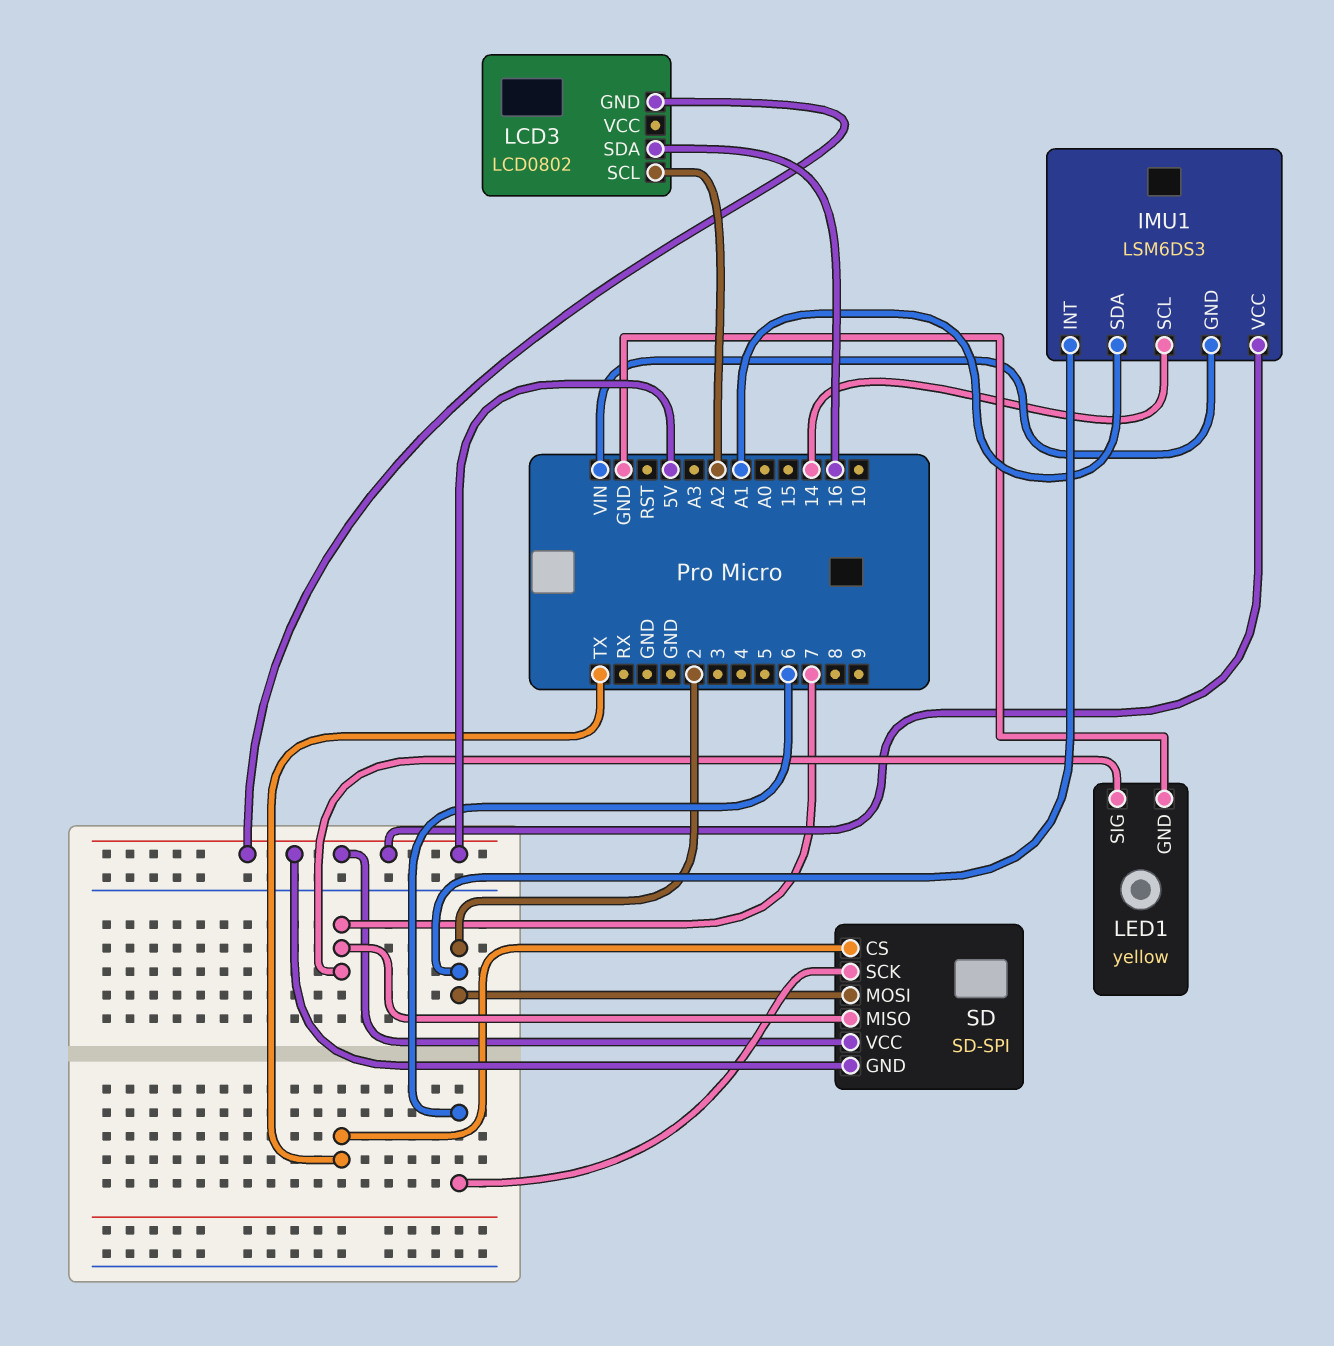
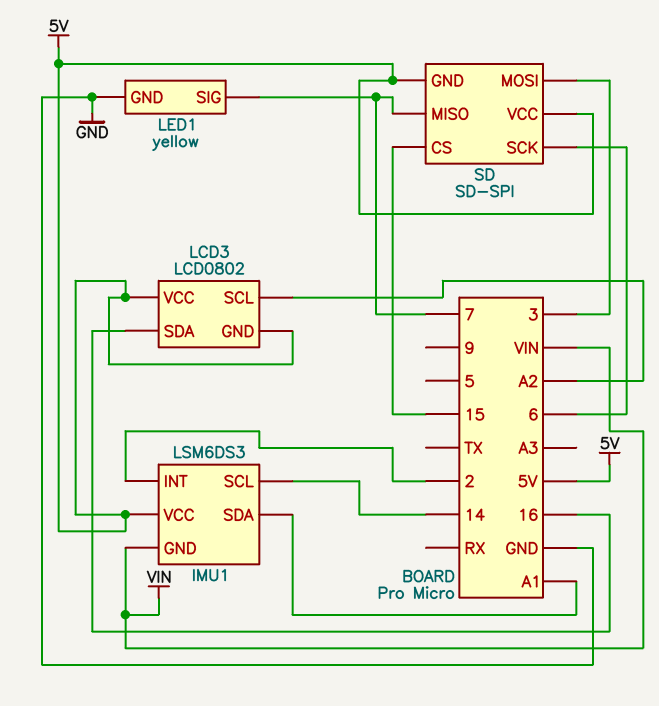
LCD3 pin VCC: none -> 5V
SD pin CS: TX -> 15
SD pin MOSI: 2 -> 3

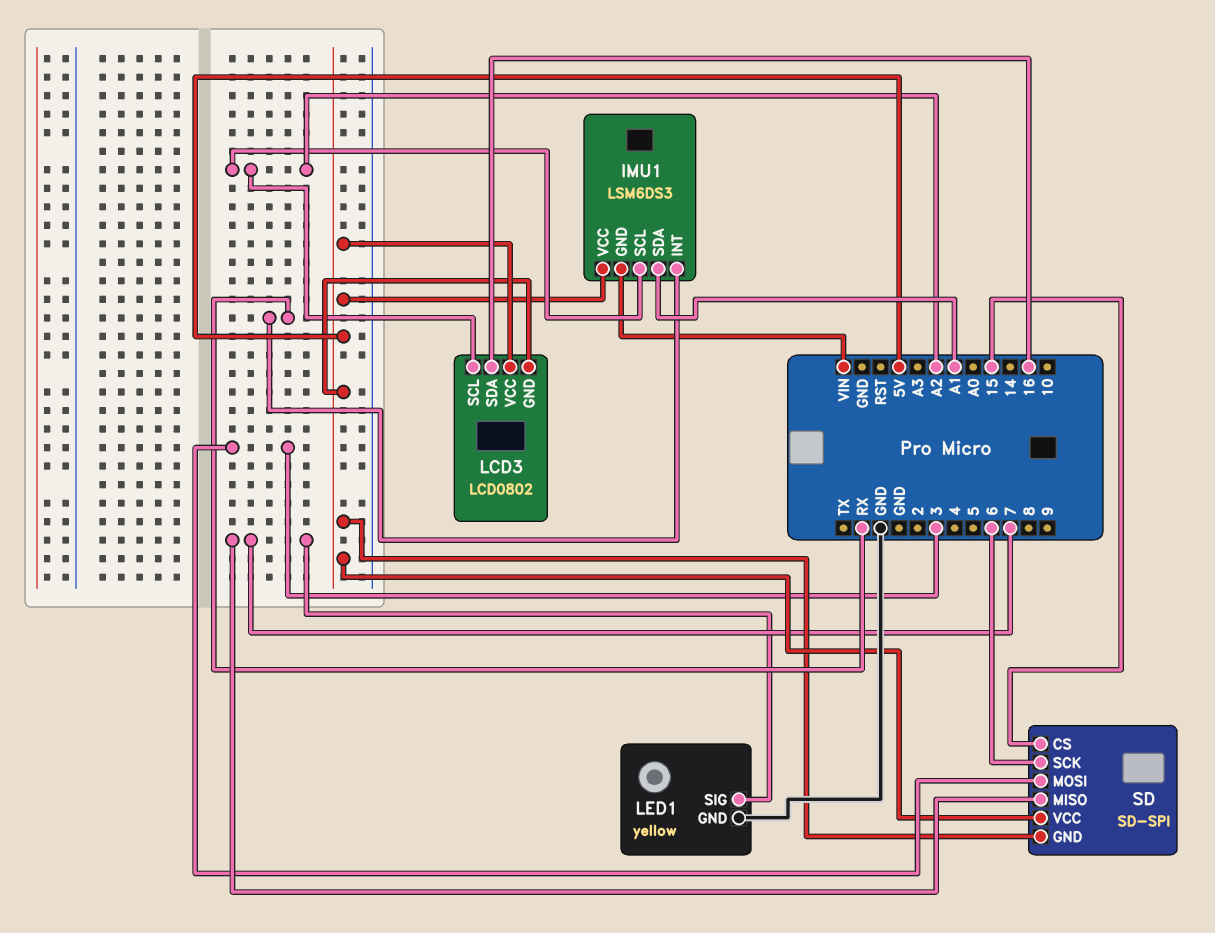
IMU1 pin INT: 2 -> RX
IMU1 pin SCL: 14 -> A2

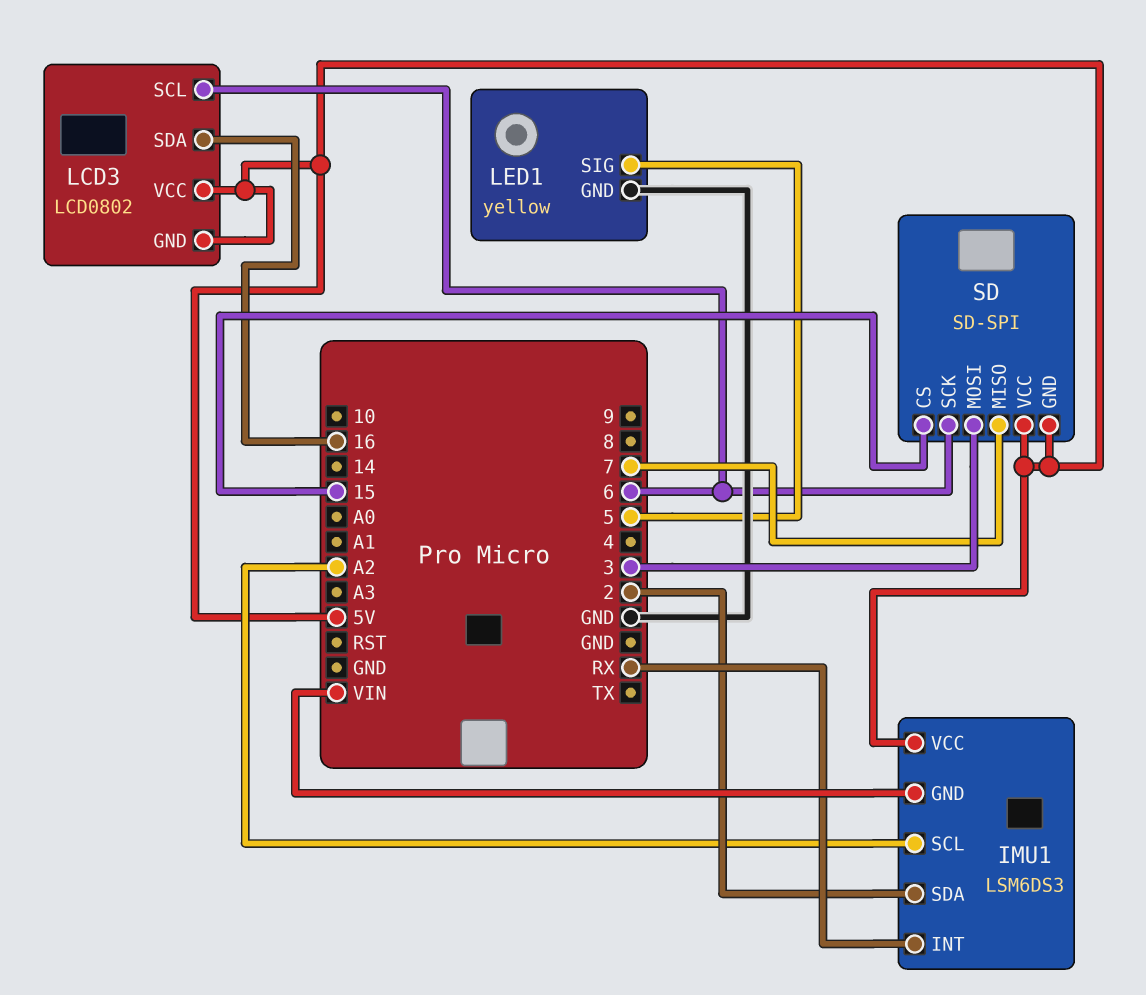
IMU1 pin SDA: A1 -> 2
LCD3 pin SCL: A2 -> 6
LED1 pin SIG: 7 -> 5

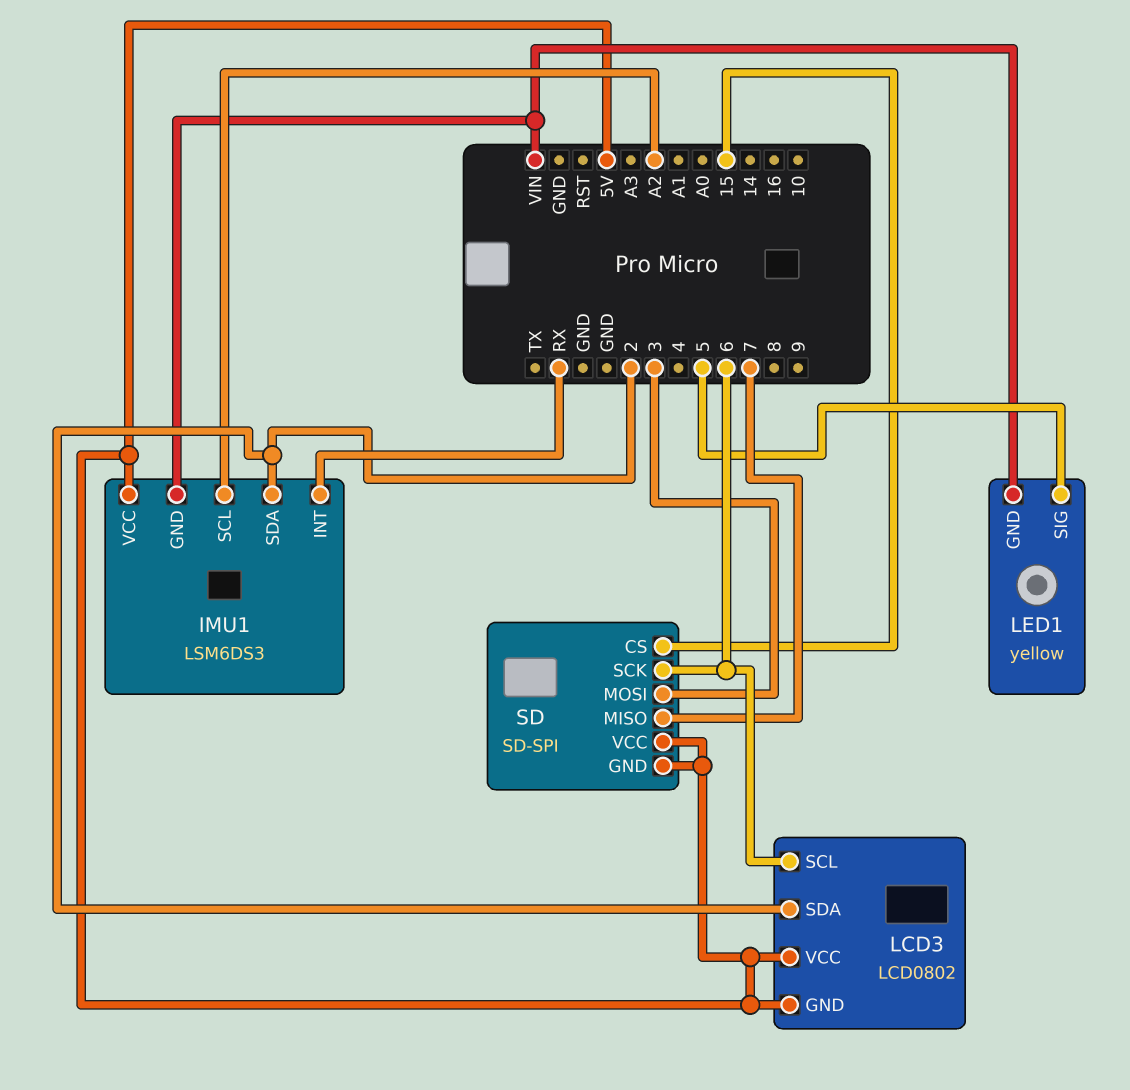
LCD3 pin SDA: 16 -> 2
LED1 pin GND: GND -> VIN

